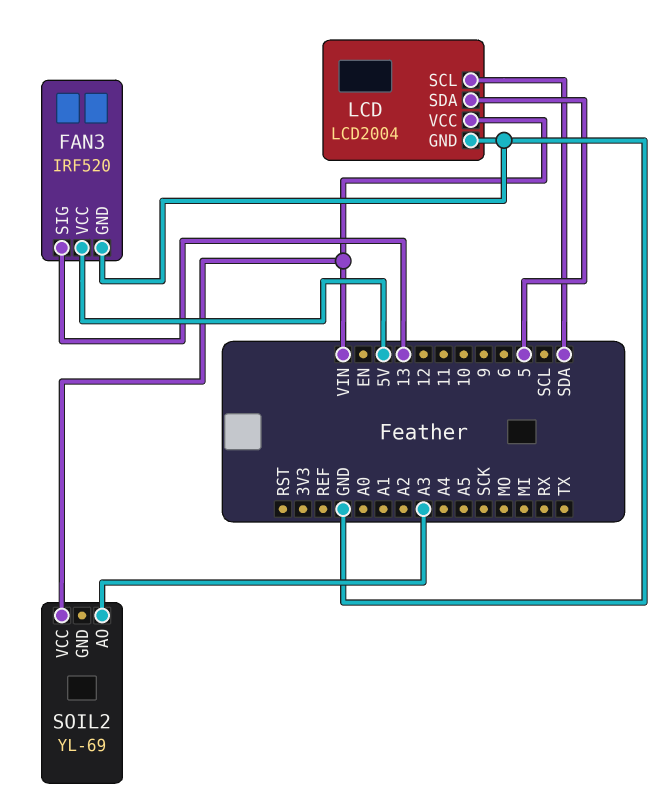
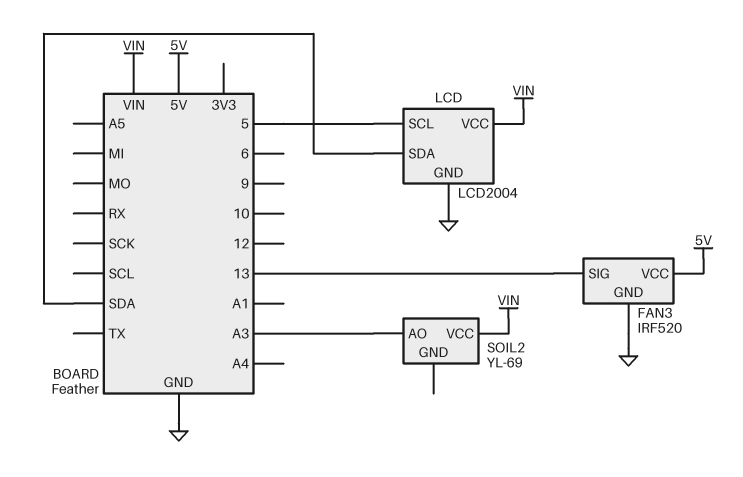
LCD pin SCL: SDA -> 5
LCD pin SDA: 5 -> SDA

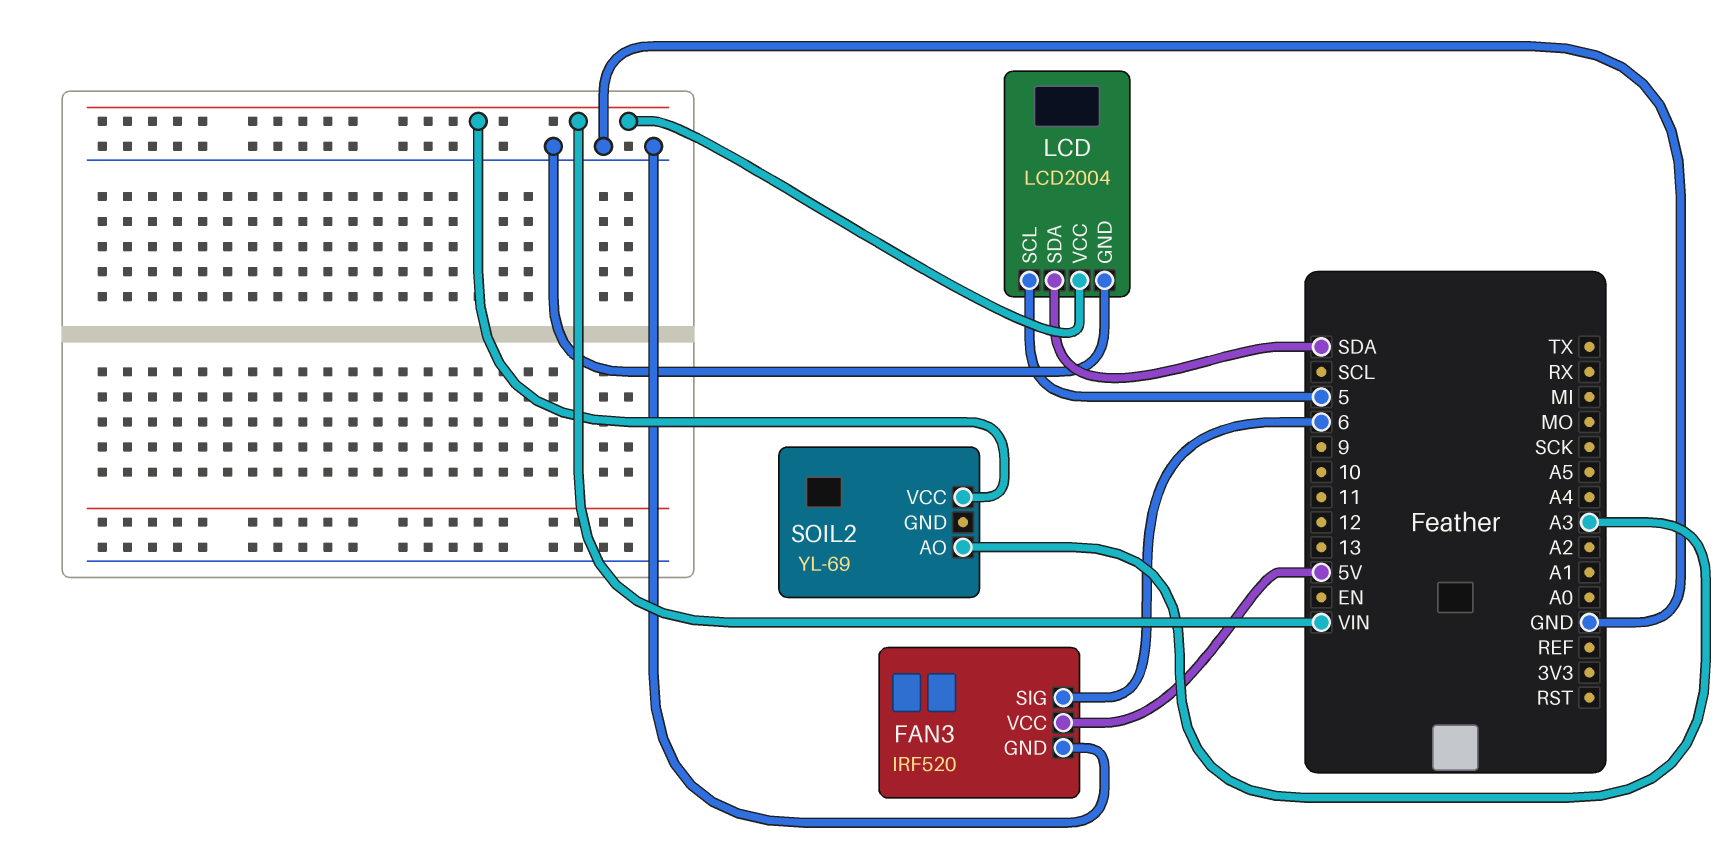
FAN3 pin SIG: 13 -> 6

